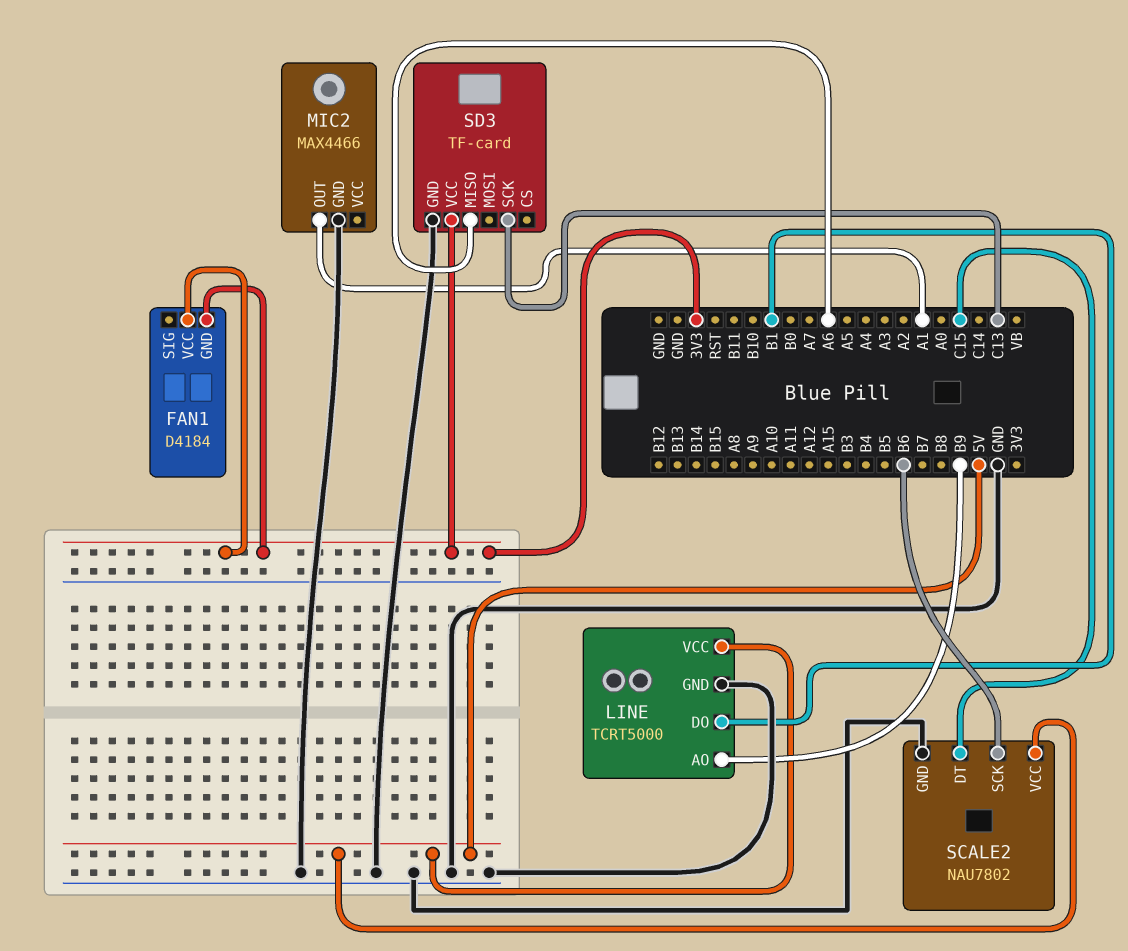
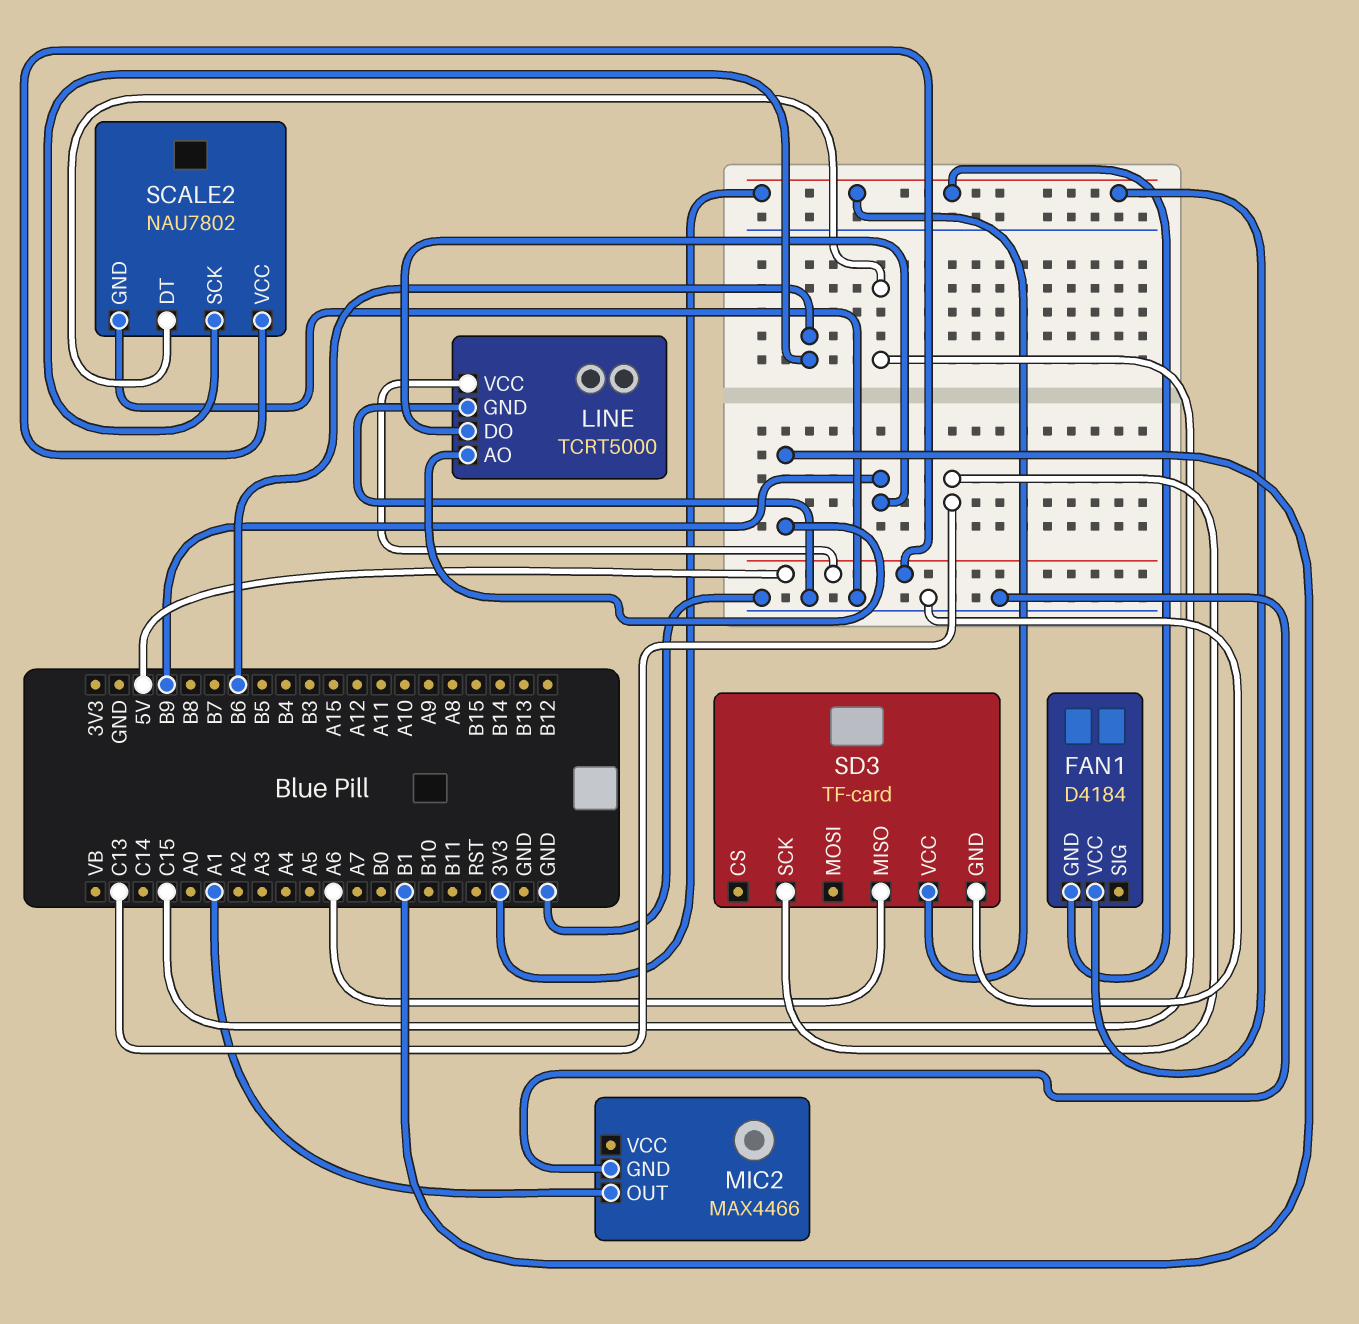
LINE pin AO: B9 -> B1
LINE pin DO: B1 -> B9

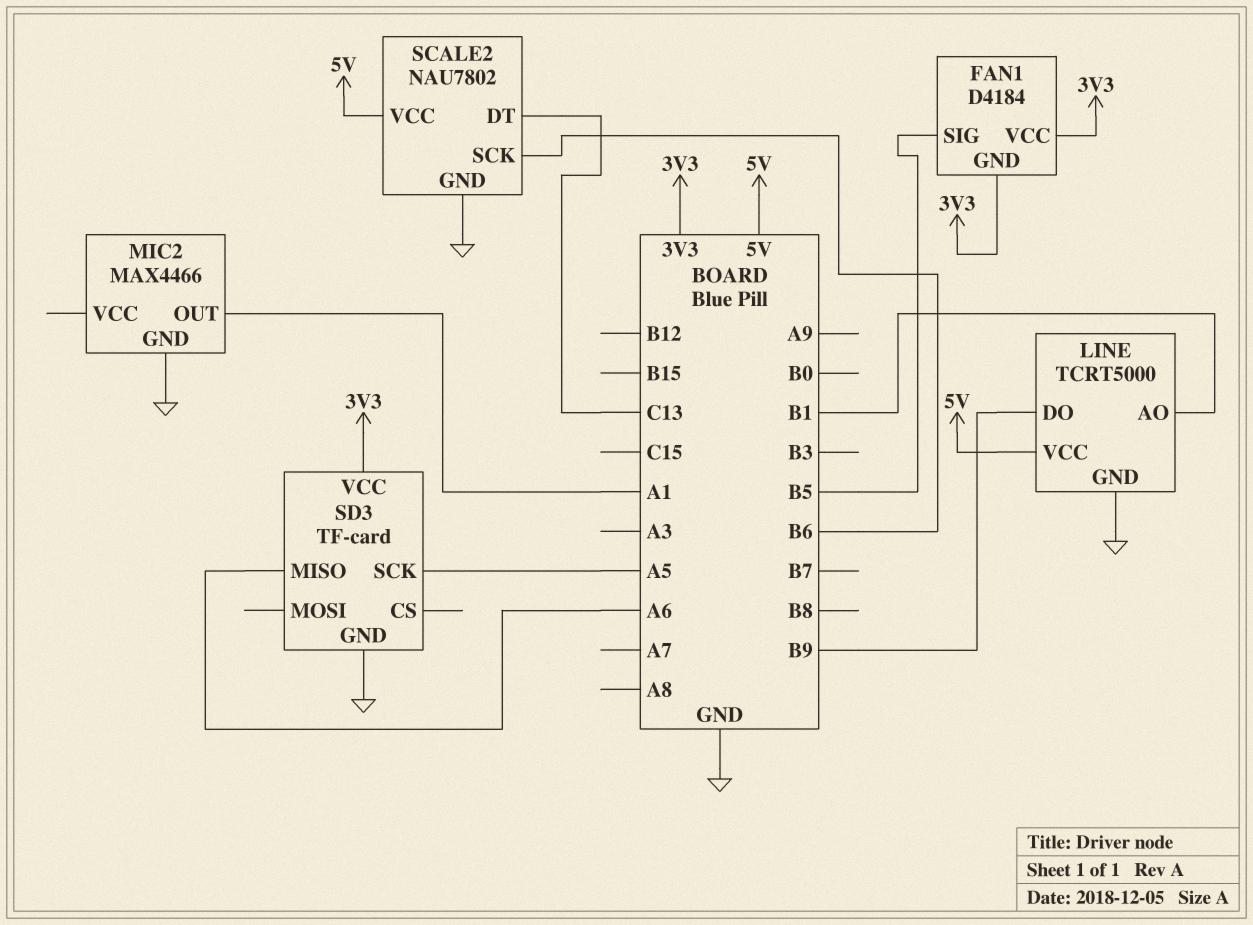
FAN1 pin SIG: none -> B5
SCALE2 pin DT: C15 -> C13
SD3 pin SCK: C13 -> A5

